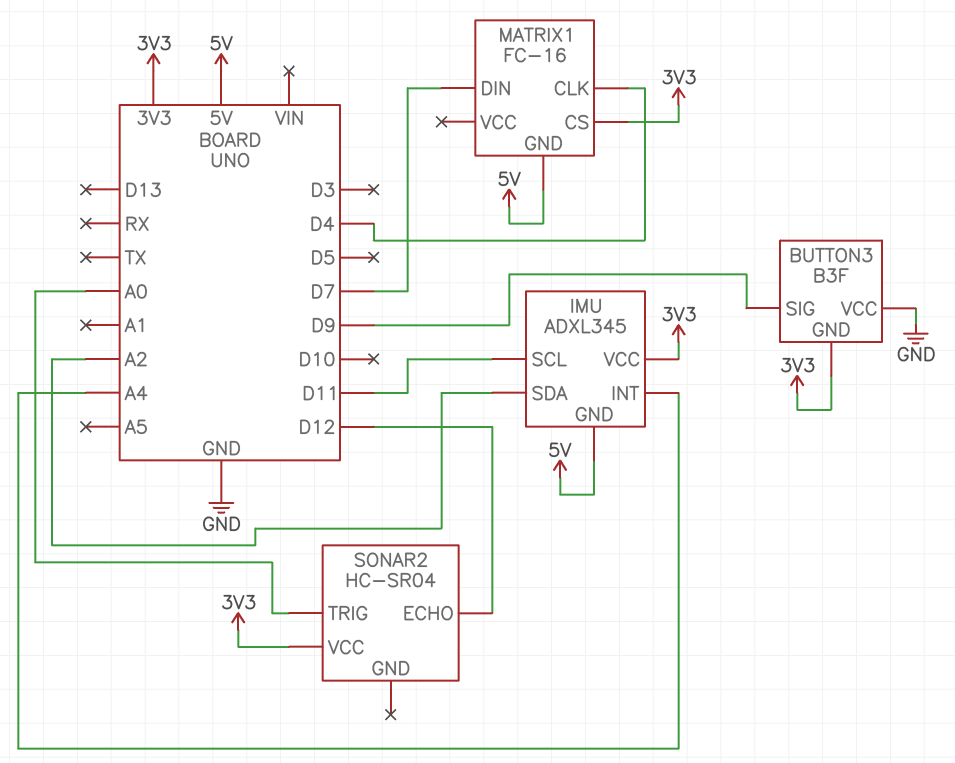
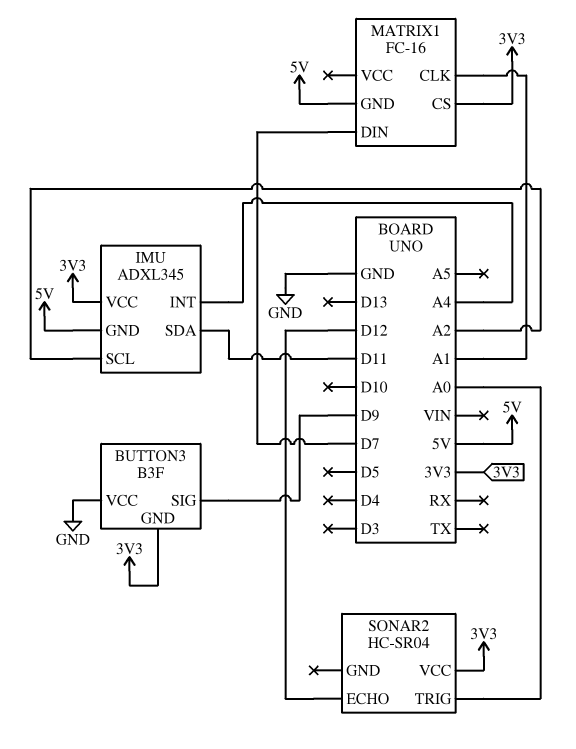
IMU pin SCL: D11 -> A2
IMU pin SDA: A2 -> D11
MATRIX1 pin CLK: D4 -> A1

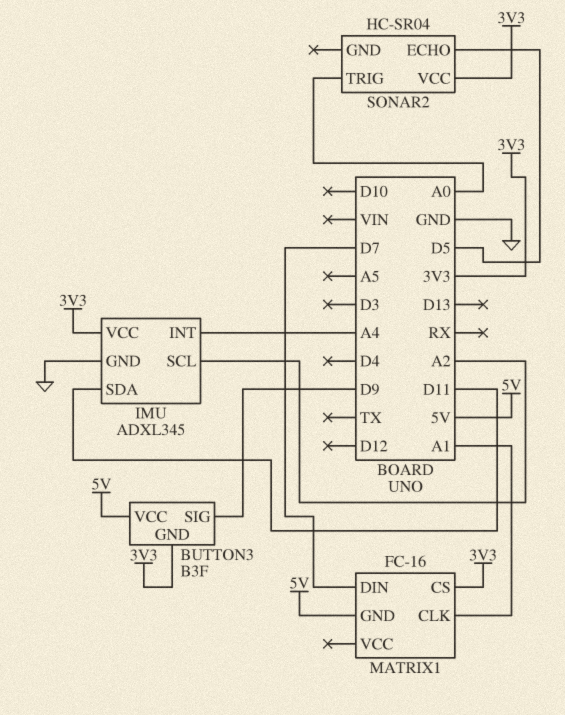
BUTTON3 pin VCC: GND -> 5V
IMU pin GND: 5V -> GND
SONAR2 pin ECHO: D12 -> D5

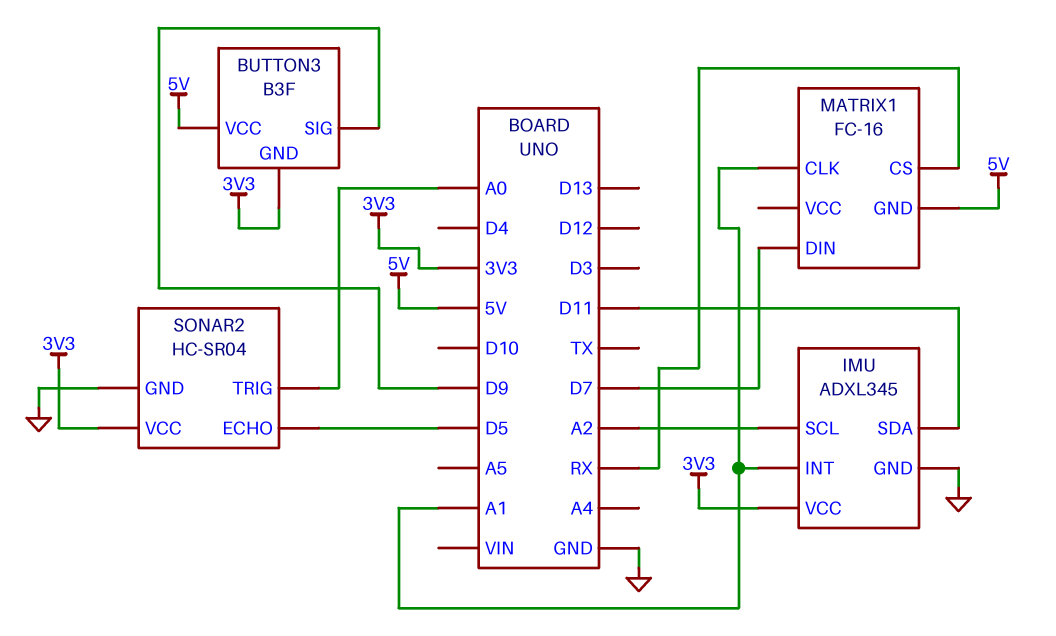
IMU pin INT: A4 -> A1
MATRIX1 pin CS: 3V3 -> RX
SONAR2 pin GND: none -> GND

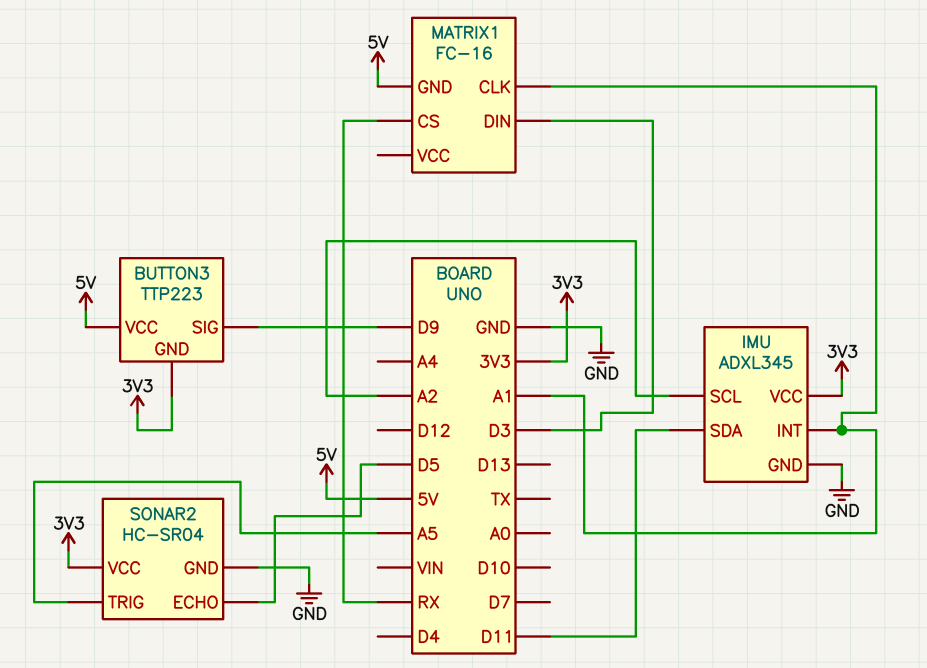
BUTTON3: B3F -> TTP223
MATRIX1 pin DIN: D7 -> D3
SONAR2 pin TRIG: A0 -> A5

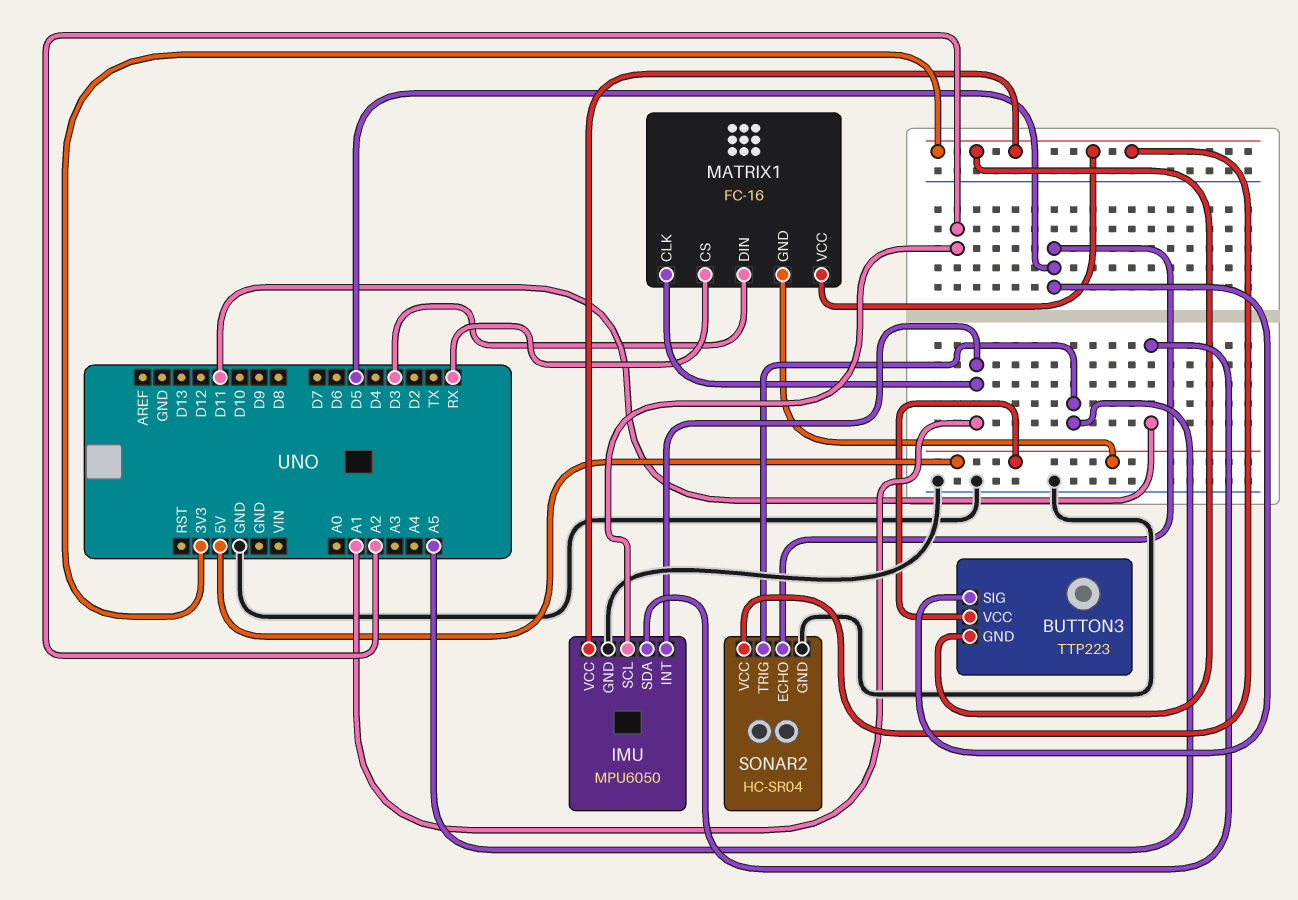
BUTTON3 pin SIG: D9 -> D5
IMU: ADXL345 -> MPU6050
MATRIX1 pin VCC: none -> 3V3

